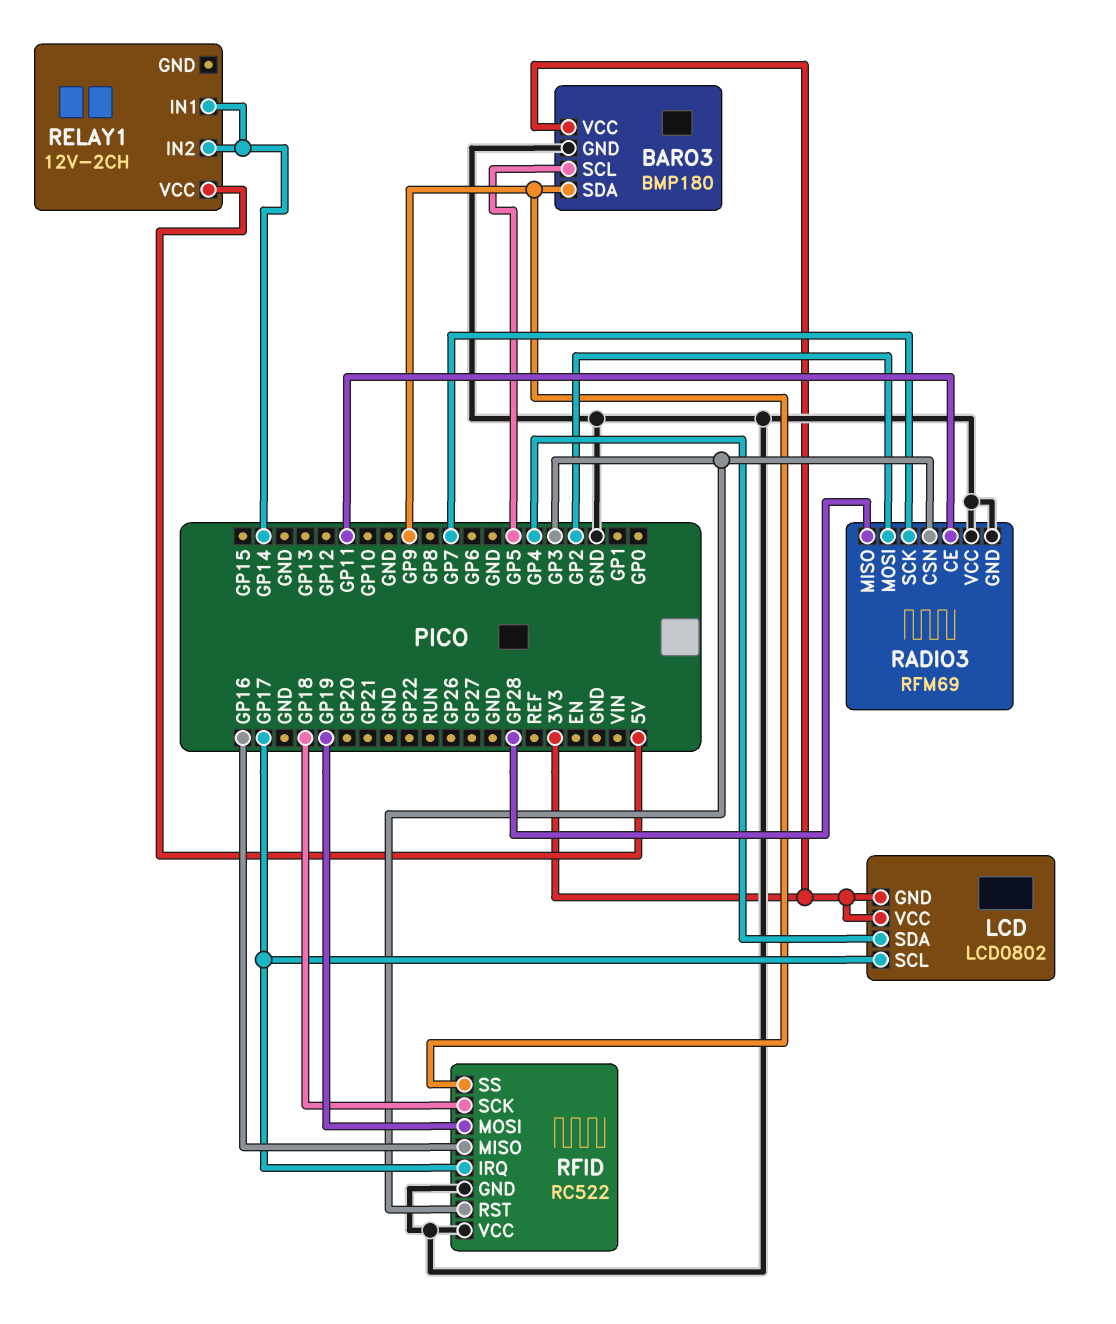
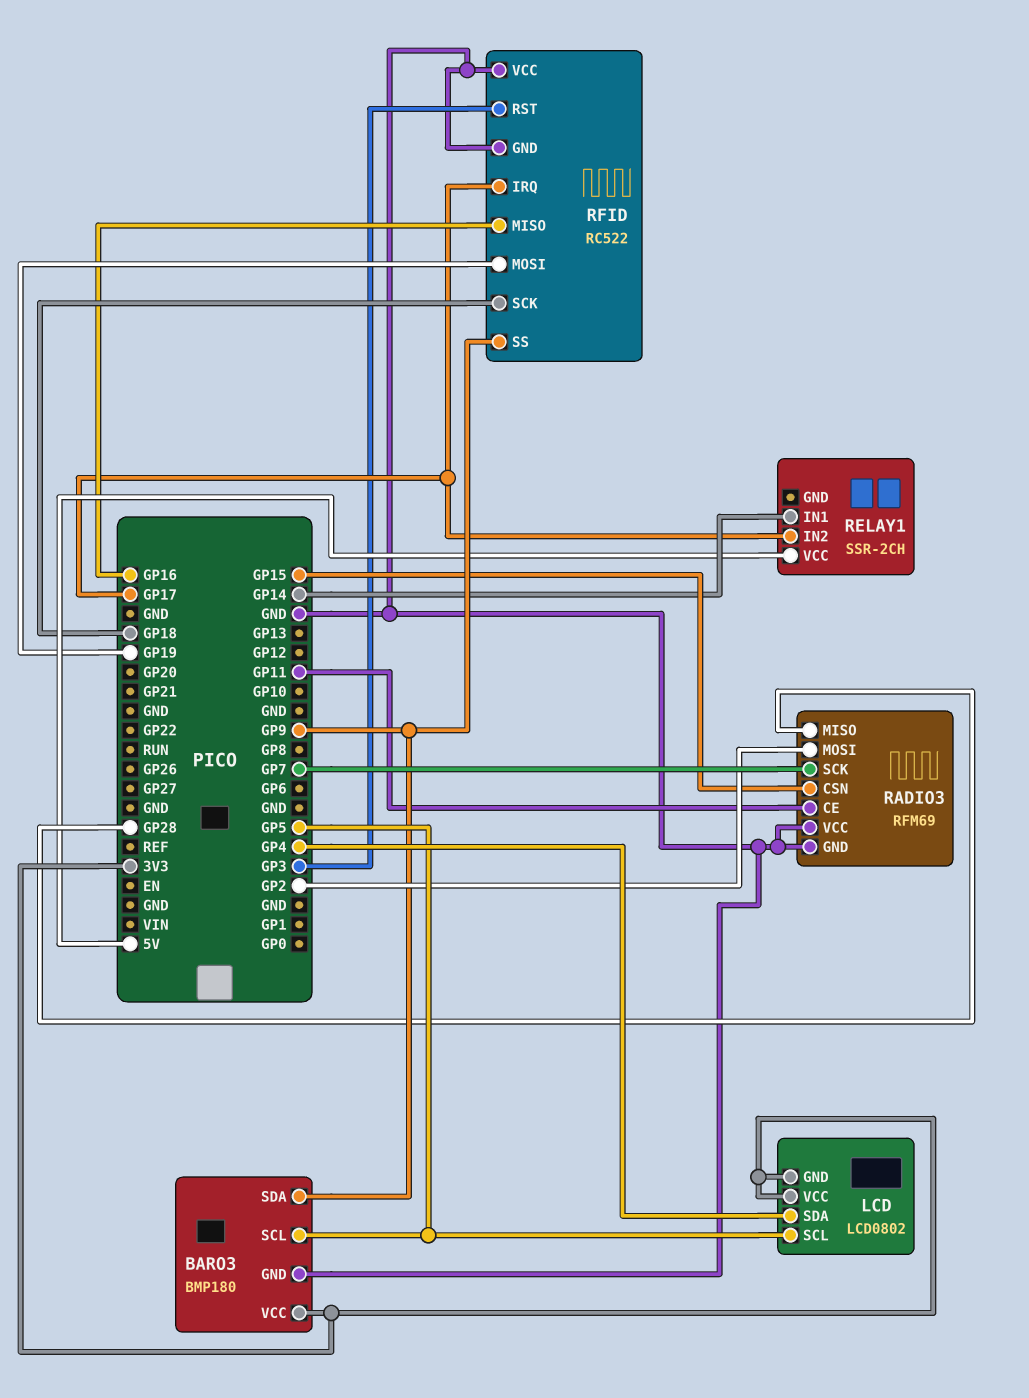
LCD pin SCL: GP17 -> GP5
RADIO3 pin CSN: GP3 -> GP15
RELAY1: 12V-2CH -> SSR-2CH
RELAY1 pin IN2: GP14 -> GP17

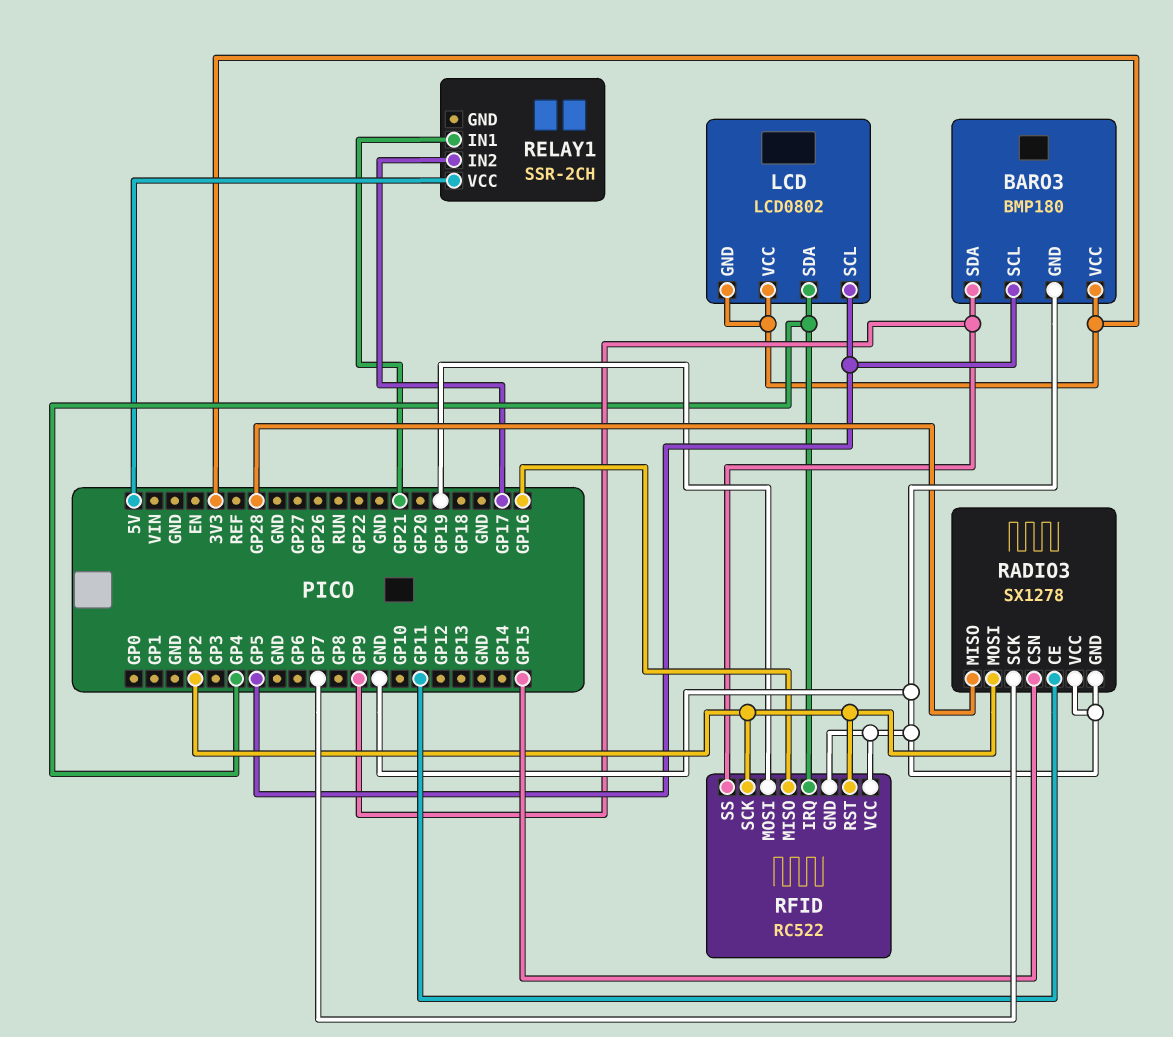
RADIO3: RFM69 -> SX1278
RELAY1 pin IN1: GP14 -> GP21
RFID pin IRQ: GP17 -> GP4
RFID pin RST: GP3 -> GP2
RFID pin SCK: GP18 -> GP2

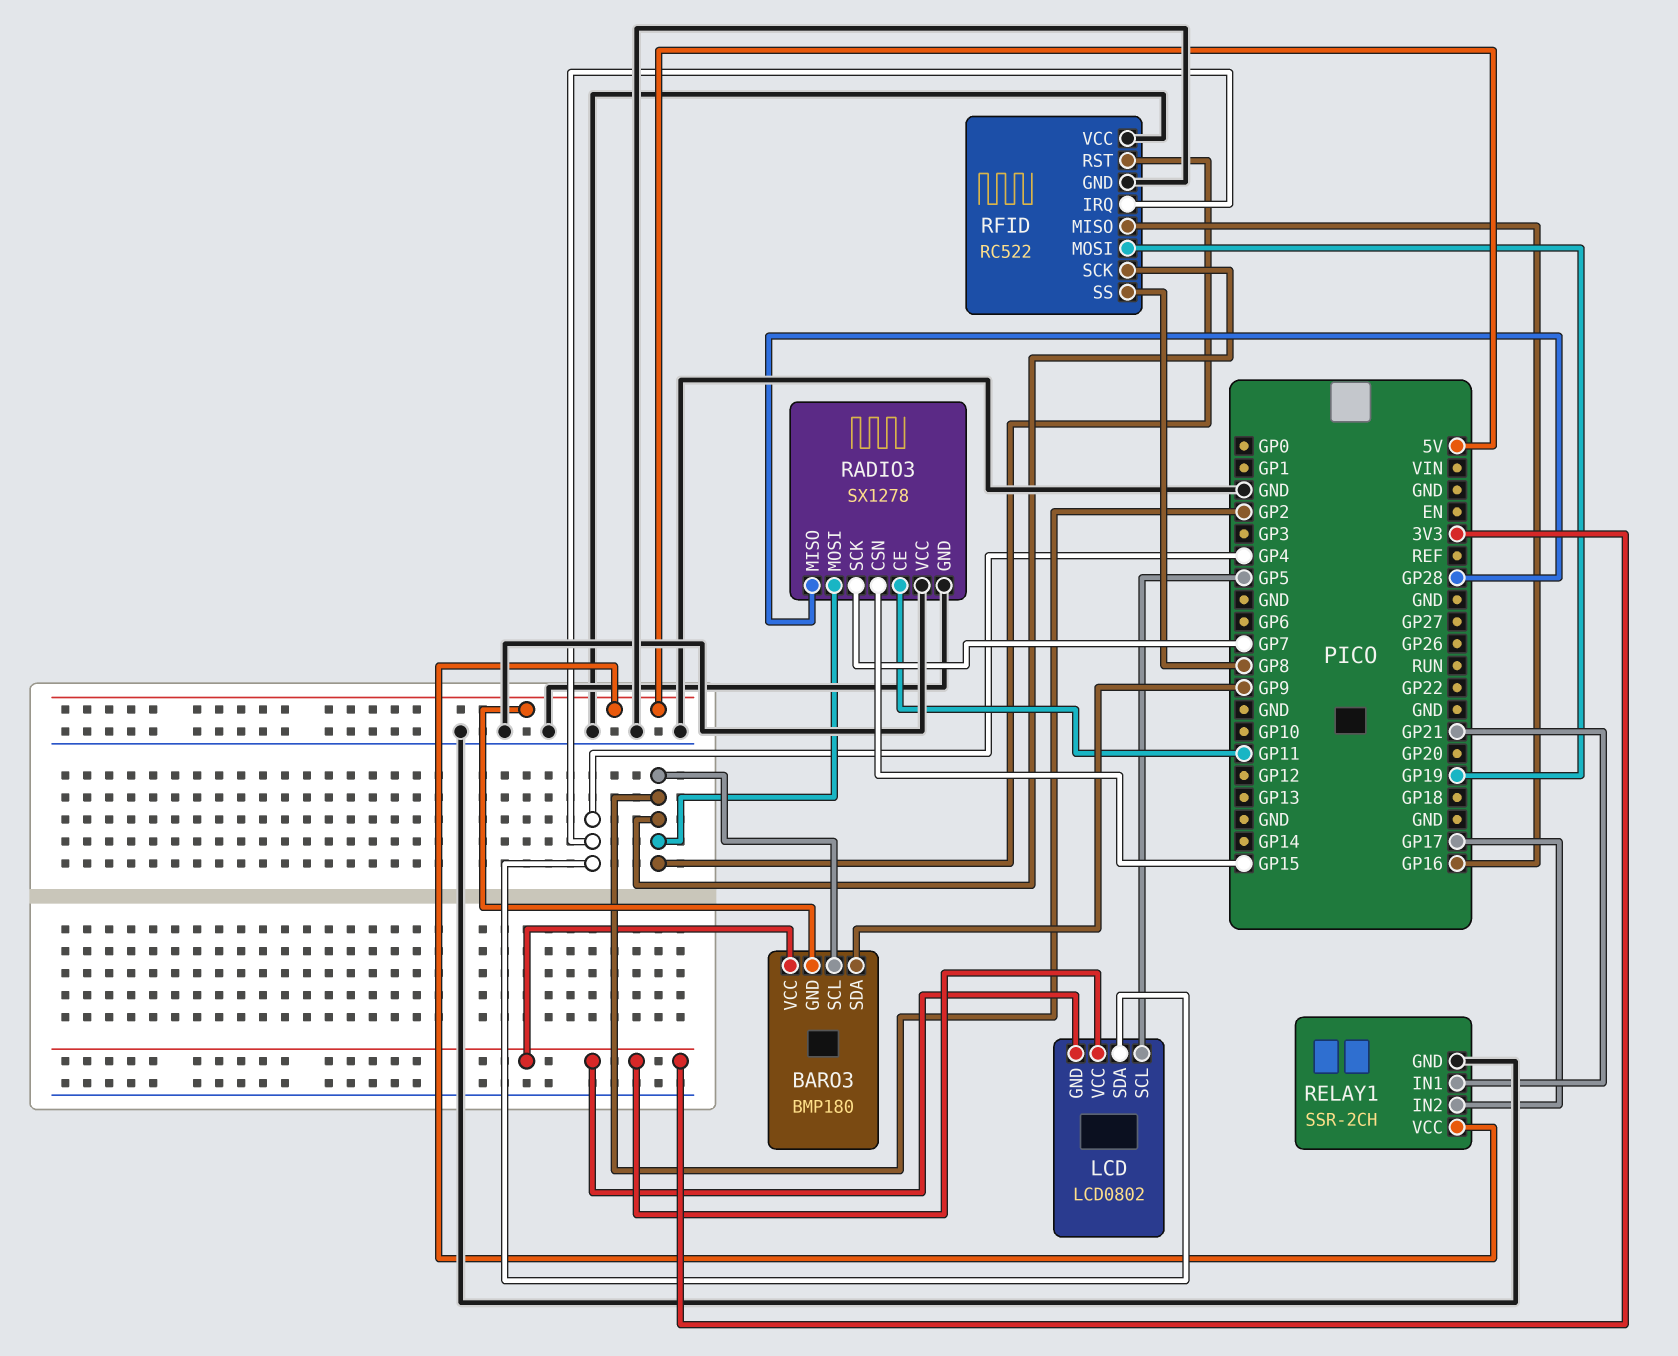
BARO3 pin GND: GND -> 5V
BARO3 pin SCL: GP5 -> GP2
RELAY1 pin GND: none -> GND
RFID pin SS: GP9 -> GP8

